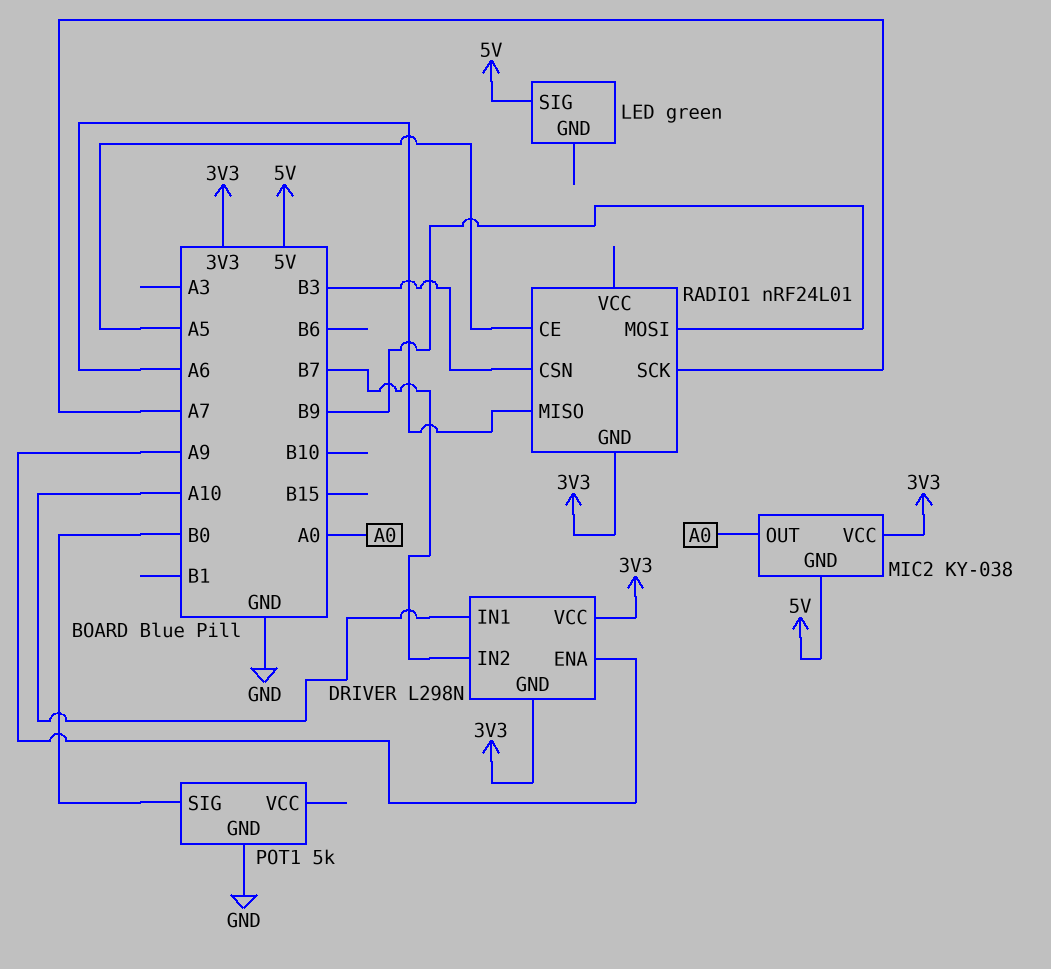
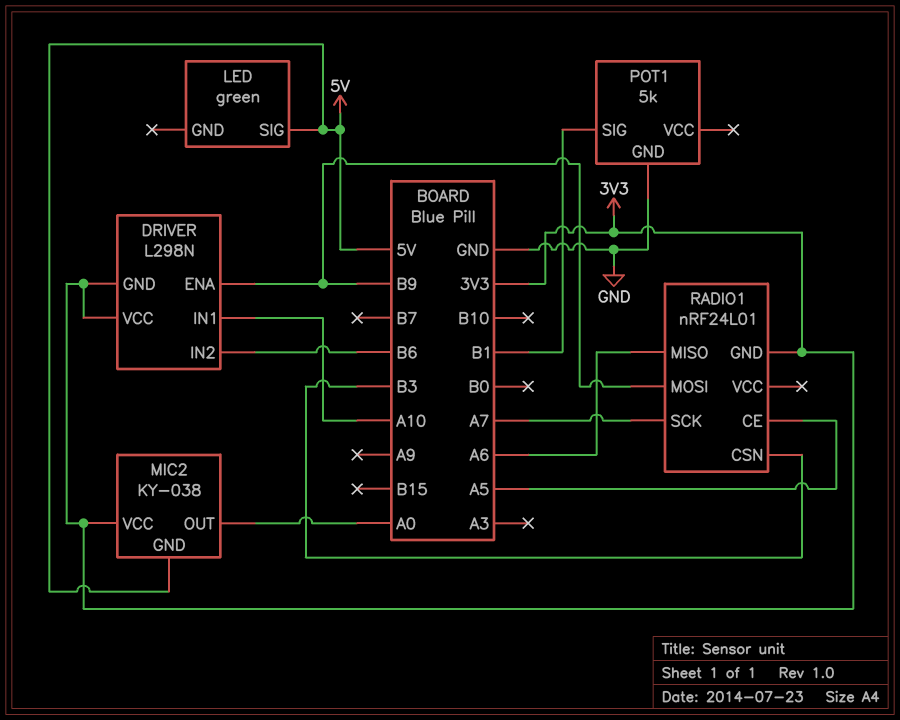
DRIVER pin ENA: A9 -> B9
DRIVER pin IN2: B7 -> B6
POT1 pin SIG: B0 -> B1

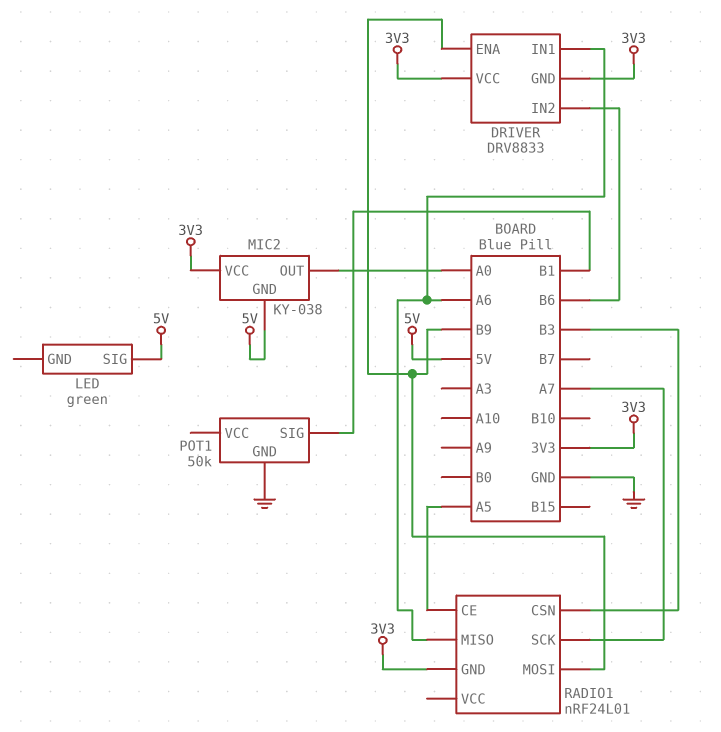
DRIVER: L298N -> DRV8833
DRIVER pin IN1: A10 -> A6
POT1: 5k -> 50k

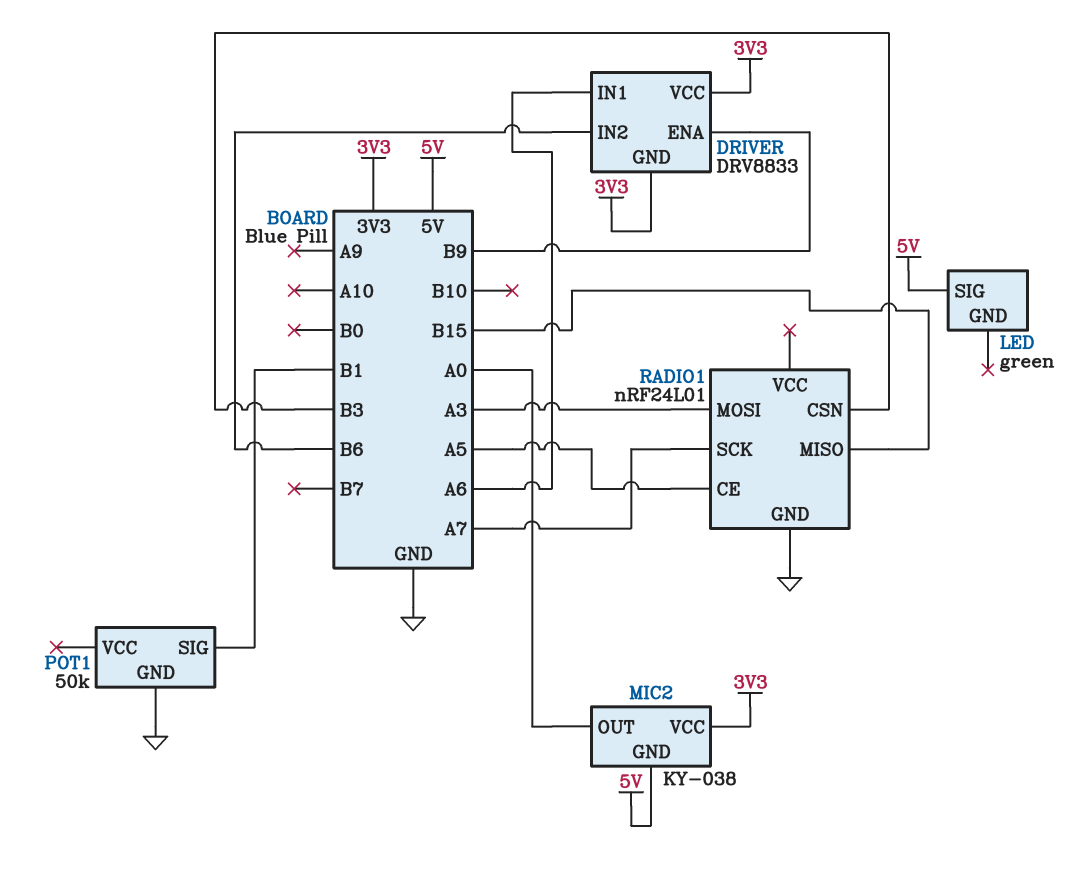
RADIO1 pin GND: 3V3 -> GND
RADIO1 pin MISO: A6 -> B15
RADIO1 pin MOSI: B9 -> A3

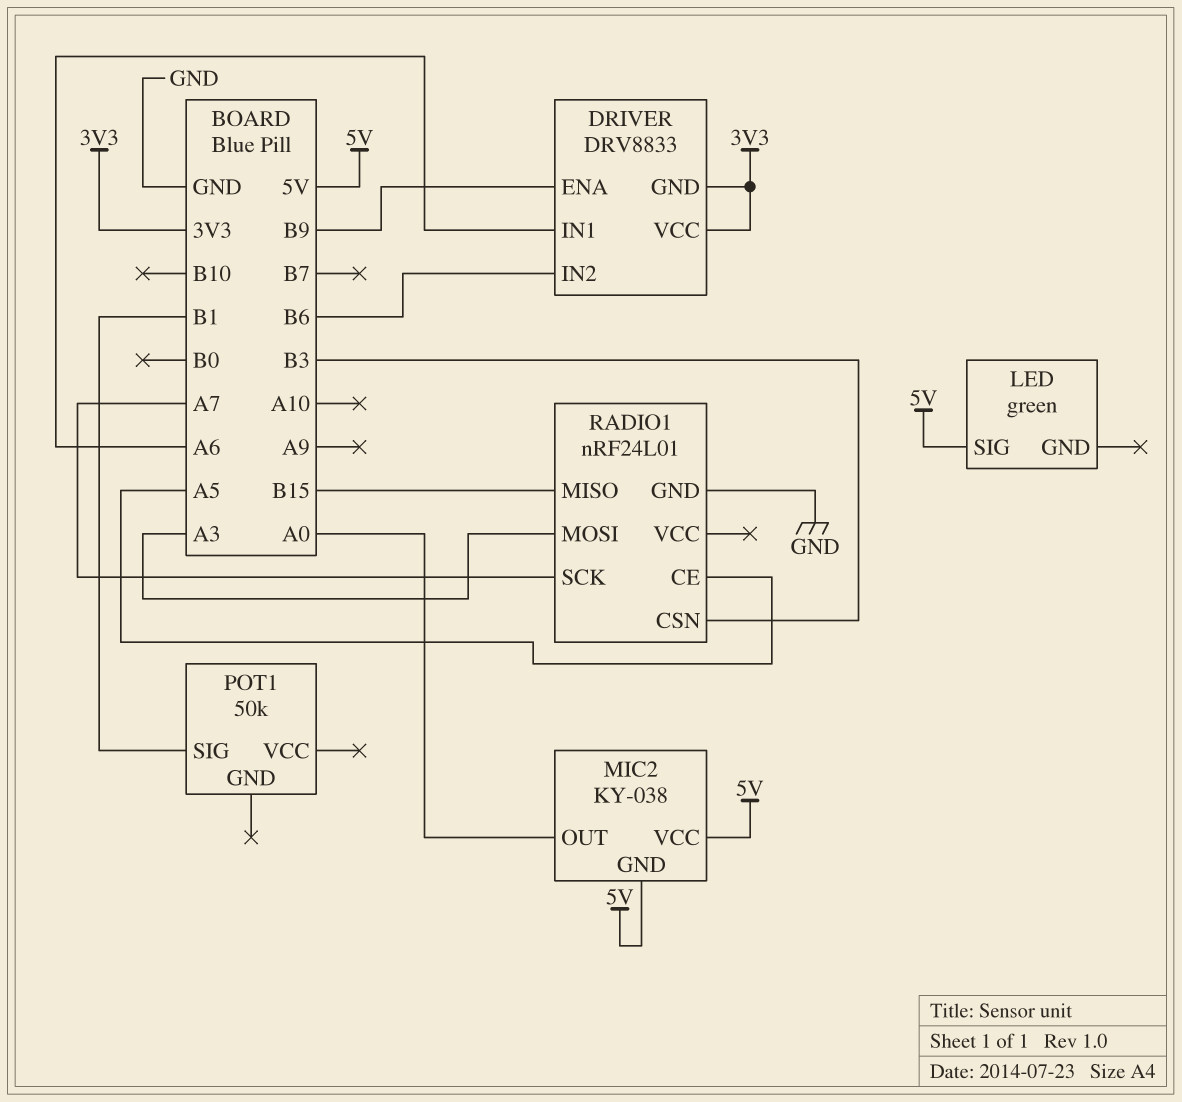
MIC2 pin VCC: 3V3 -> 5V
POT1 pin GND: GND -> none

